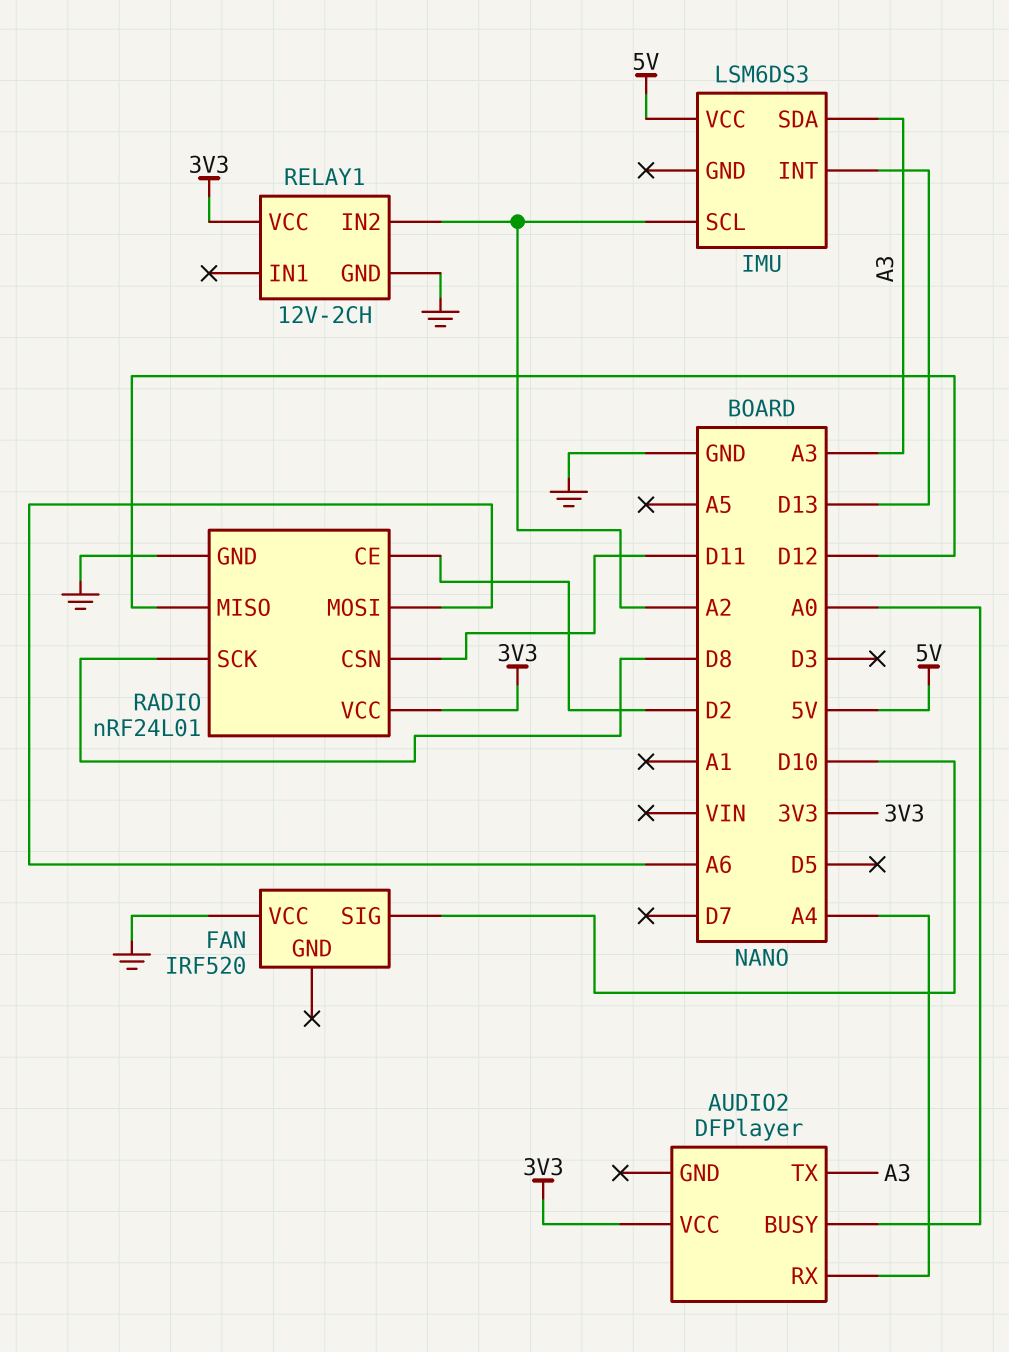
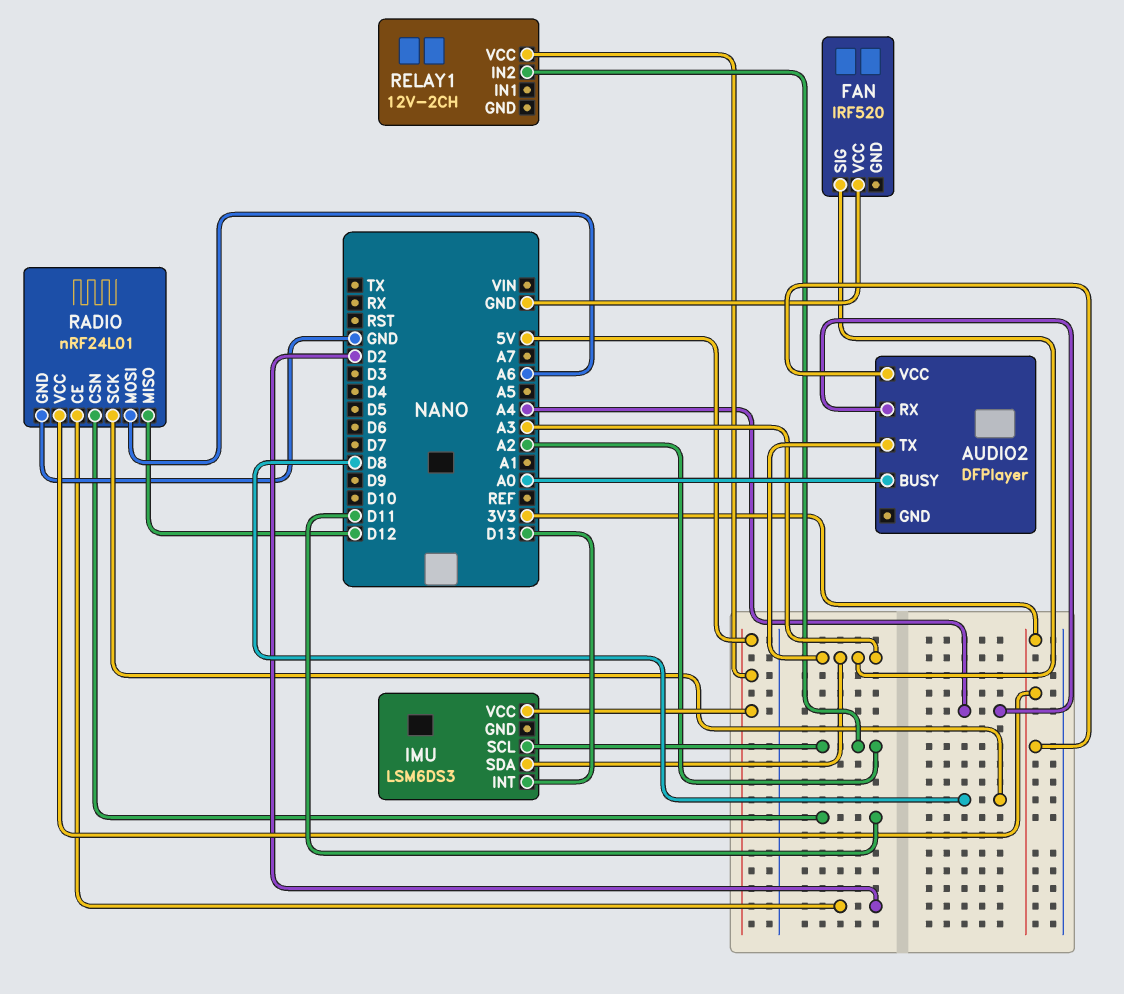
FAN pin SIG: D10 -> A3
RELAY1 pin GND: GND -> none
RELAY1 pin VCC: 3V3 -> 5V

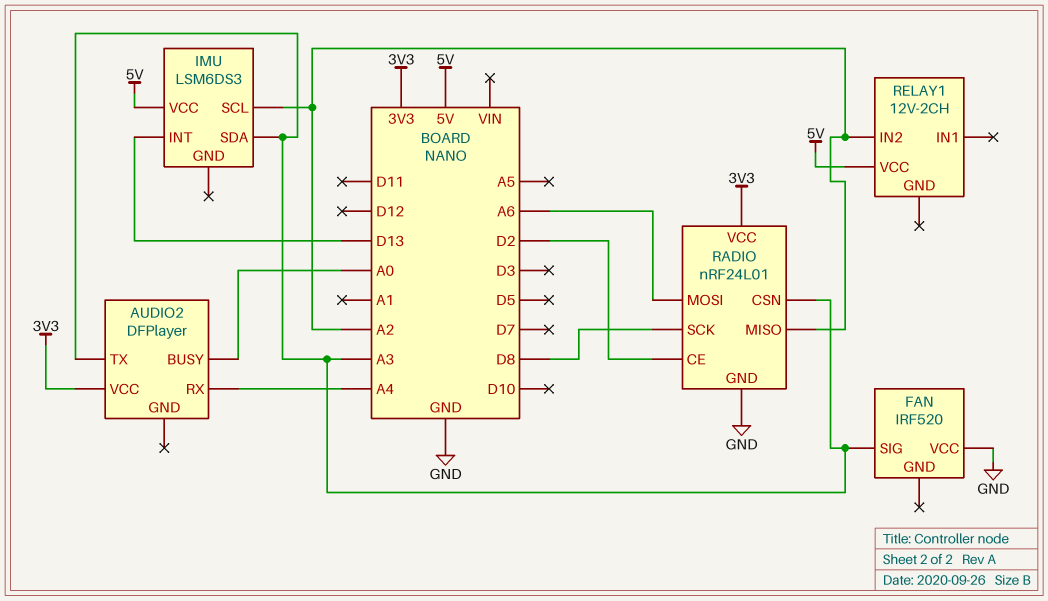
RADIO pin CSN: D11 -> A3
RADIO pin MISO: D12 -> A2

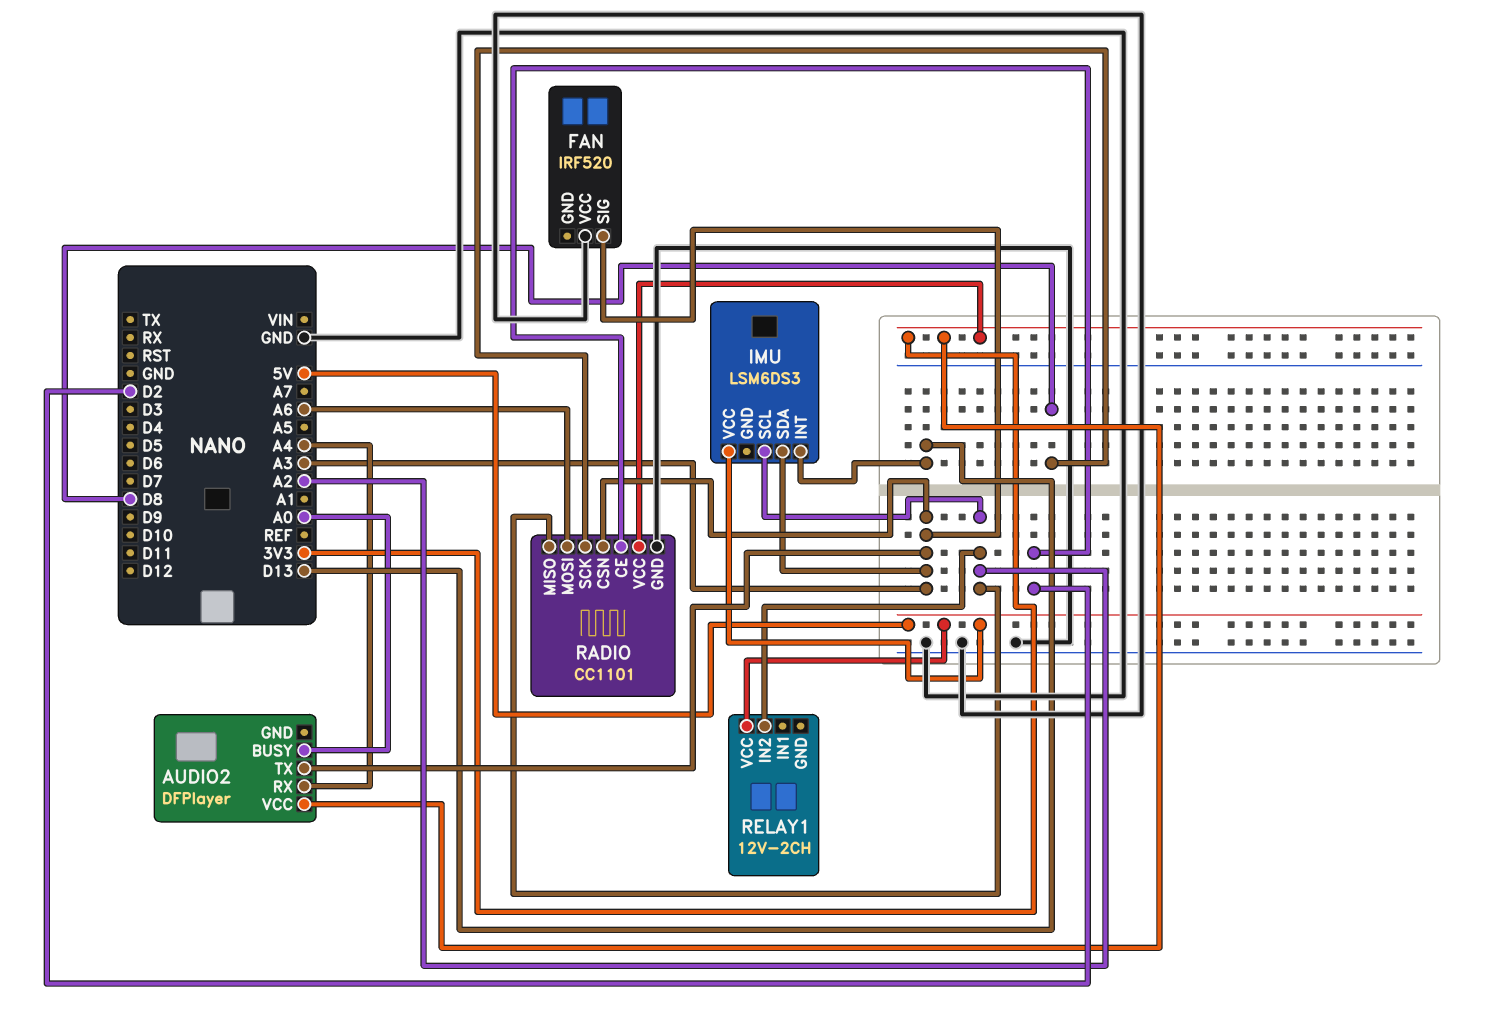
RADIO: nRF24L01 -> CC1101

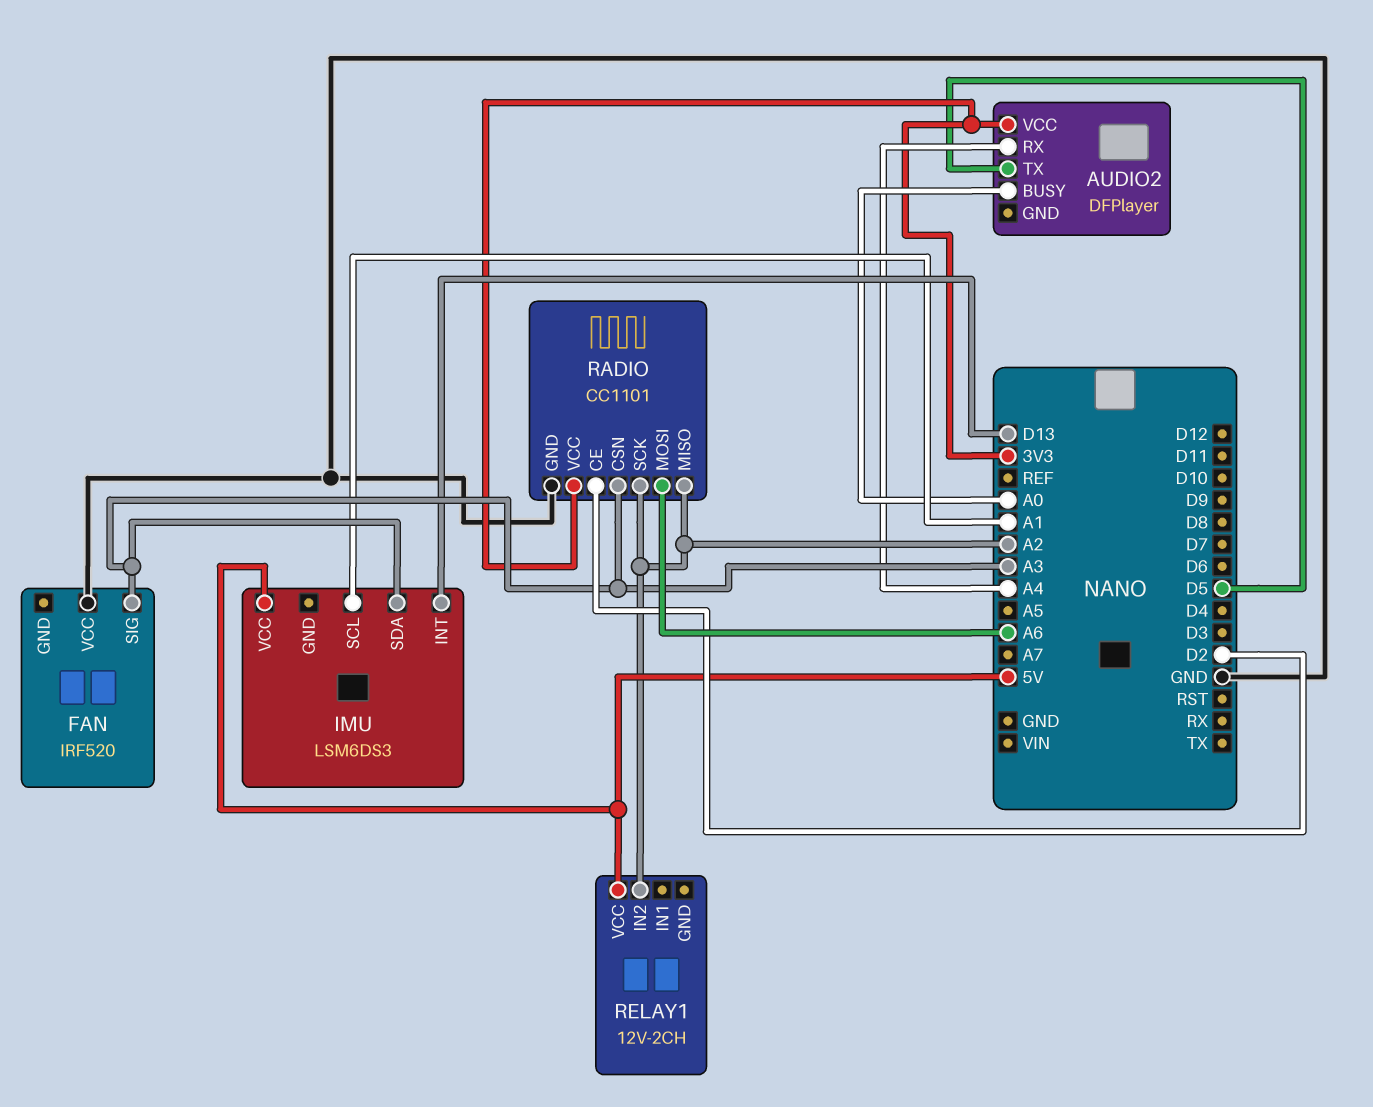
AUDIO2 pin TX: A3 -> D5
IMU pin SCL: A2 -> A1
RADIO pin SCK: D8 -> A2

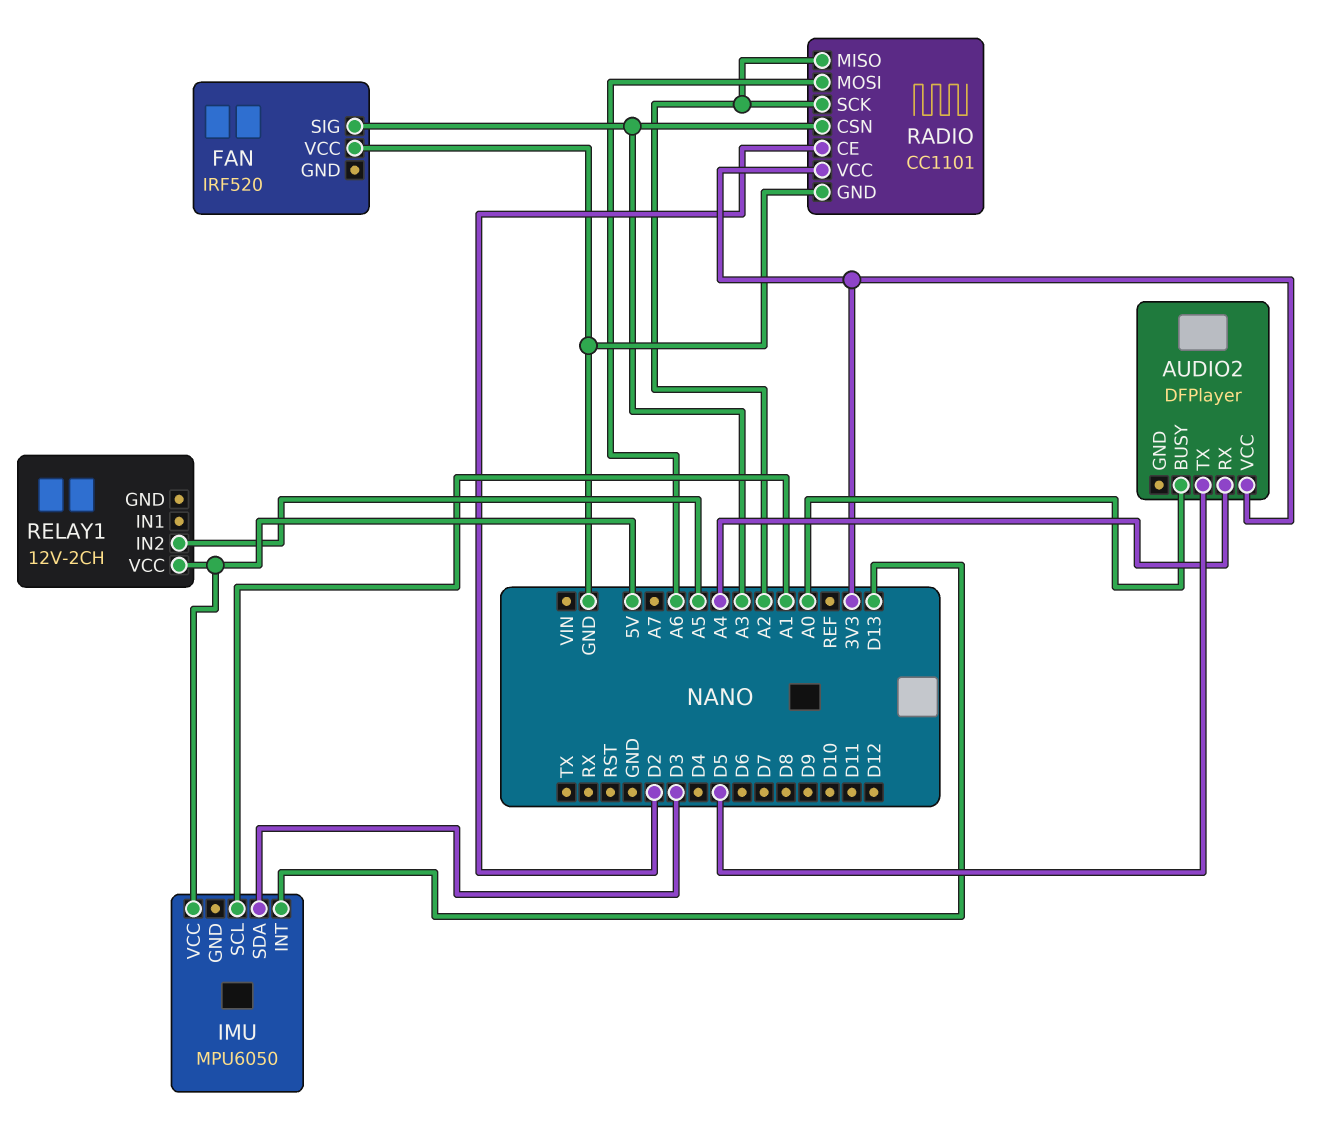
IMU: LSM6DS3 -> MPU6050
IMU pin SDA: A3 -> D3
RELAY1 pin IN2: A2 -> A5

